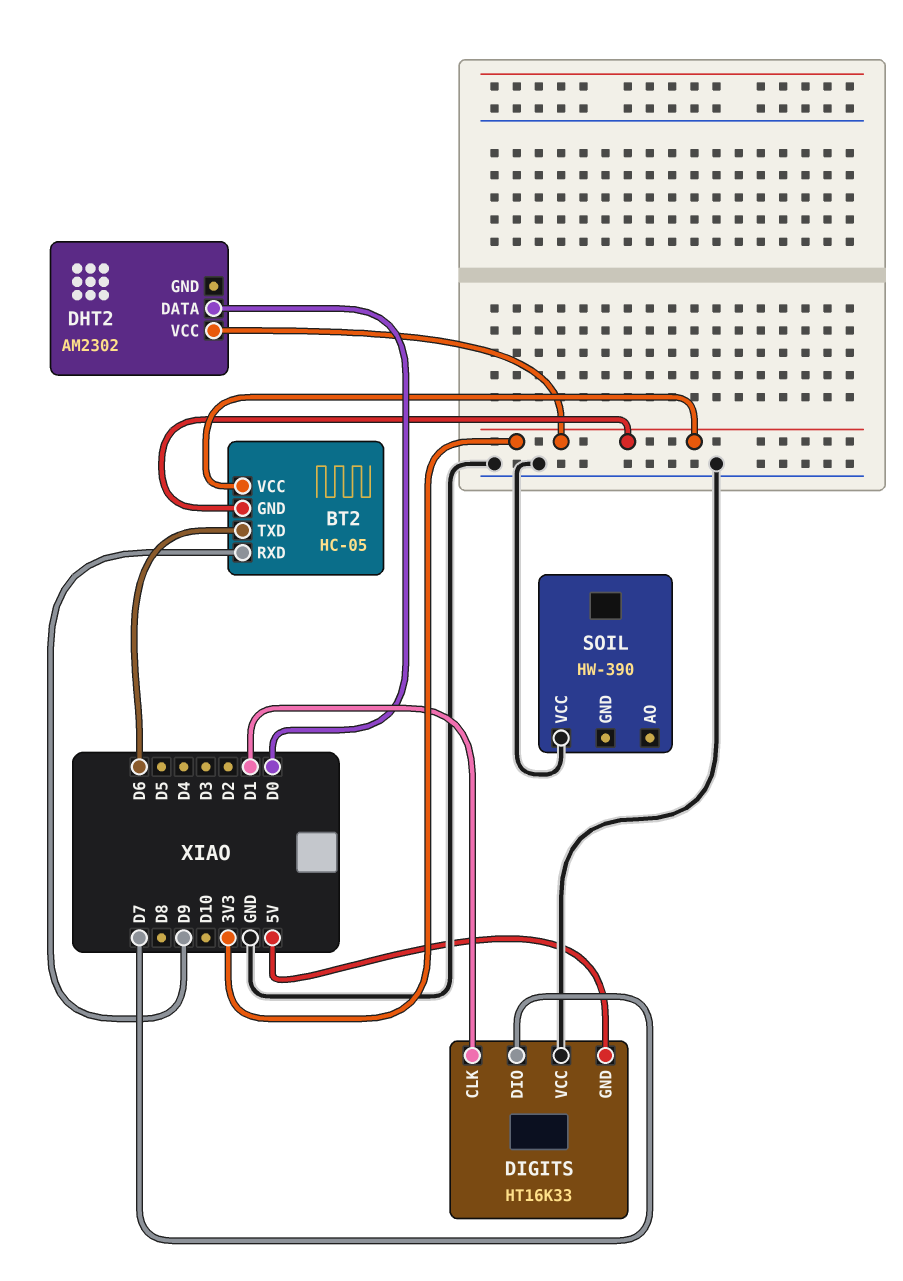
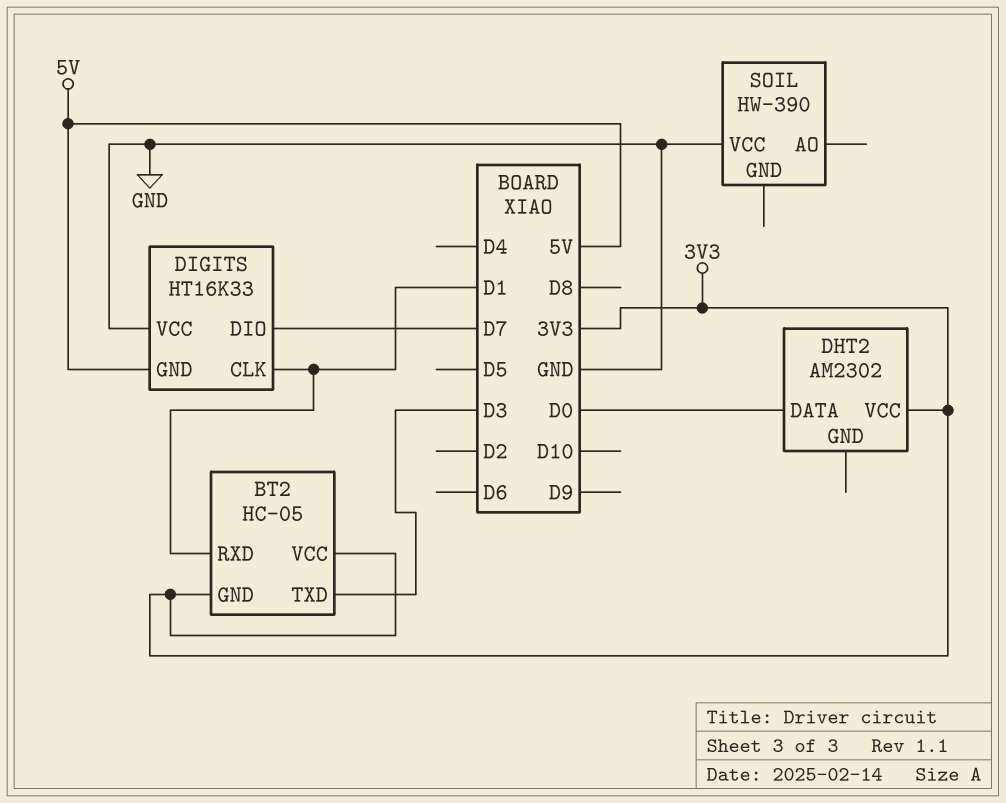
BT2 pin RXD: D9 -> D1
BT2 pin TXD: D6 -> D3

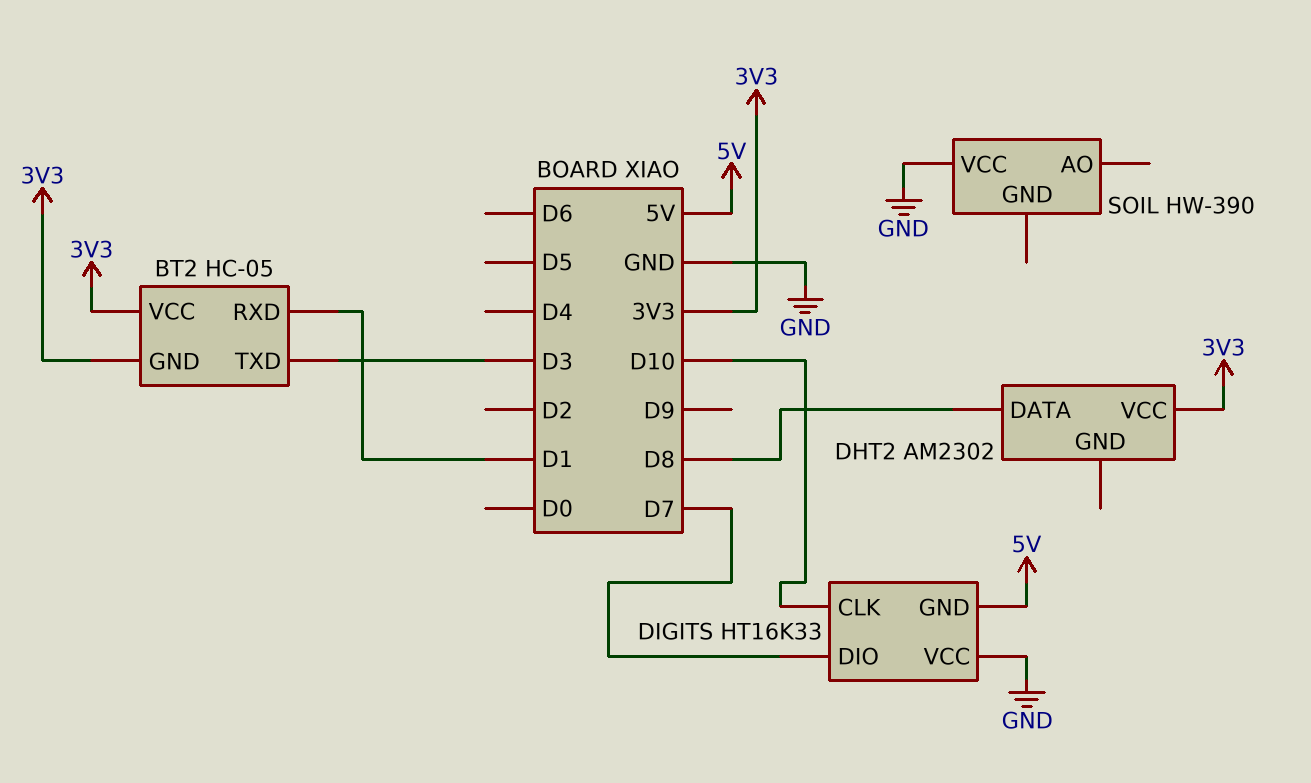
DHT2 pin DATA: D0 -> D8
DIGITS pin CLK: D1 -> D10

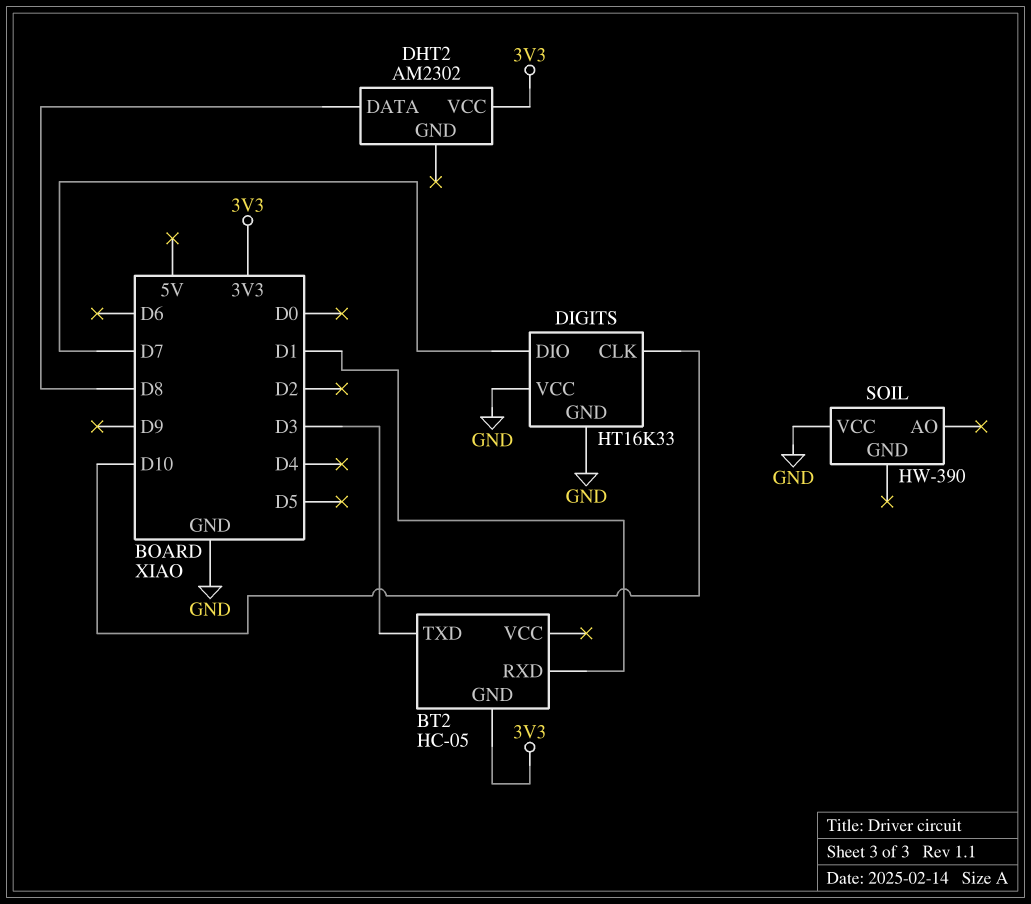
BT2 pin VCC: 3V3 -> none
DIGITS pin GND: 5V -> GND

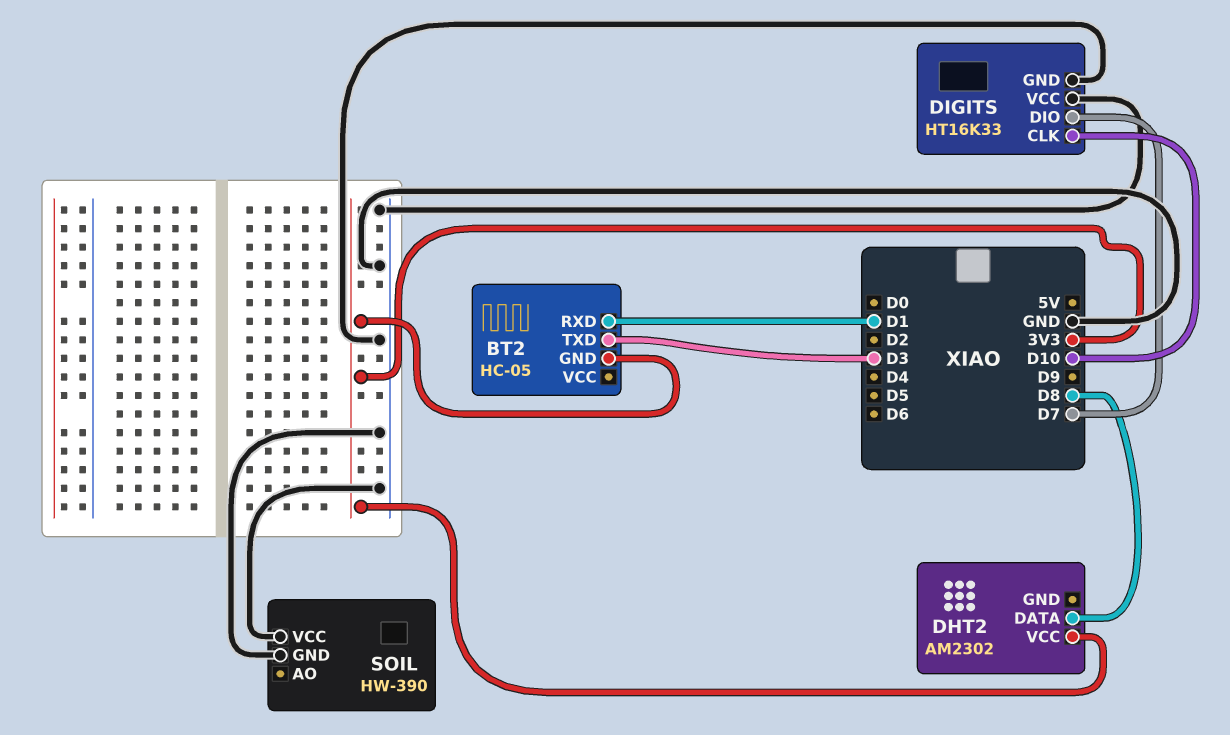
SOIL pin GND: none -> GND

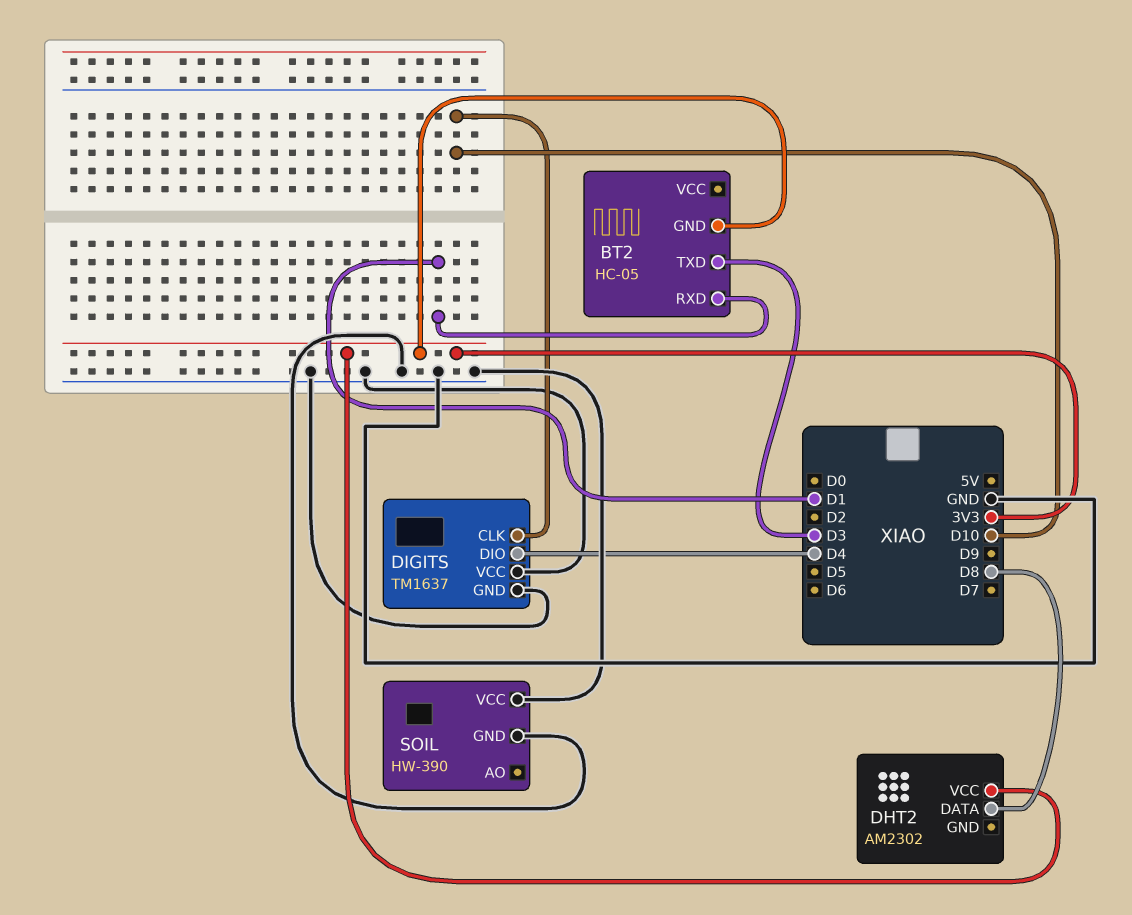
DIGITS: HT16K33 -> TM1637
DIGITS pin DIO: D7 -> D4

